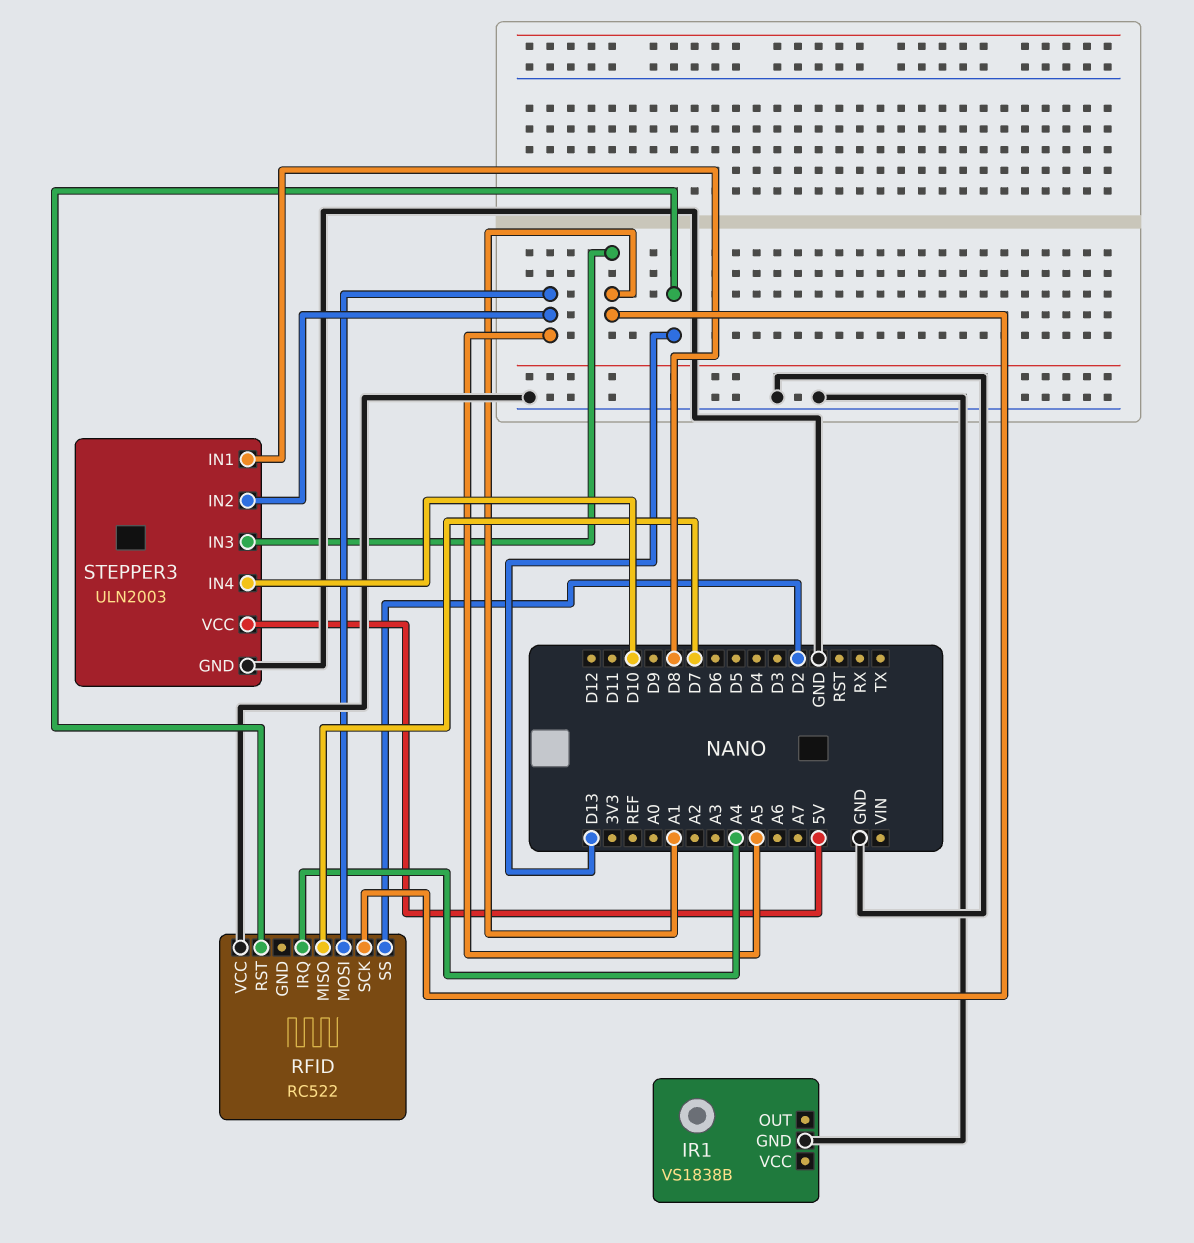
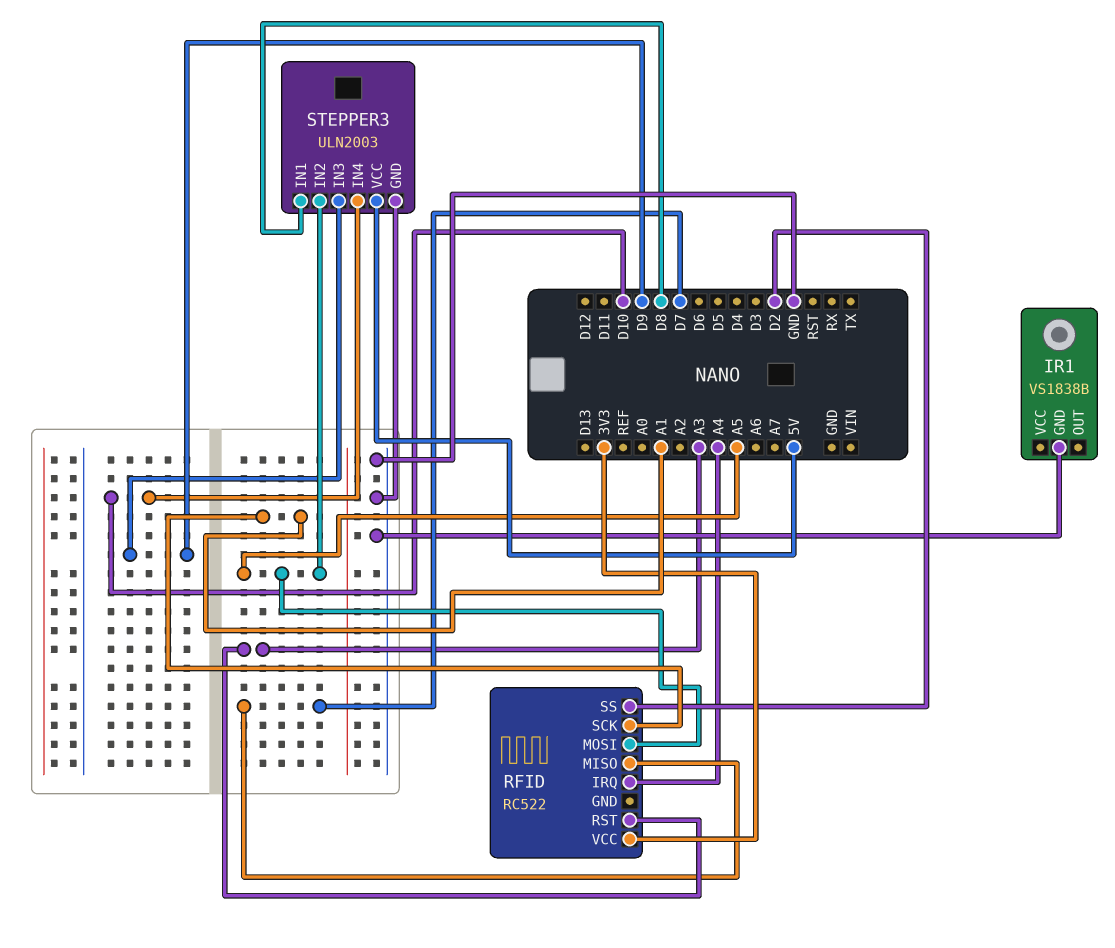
RFID pin RST: D13 -> A3
RFID pin VCC: GND -> 3V3
STEPPER3 pin IN3: A1 -> D9

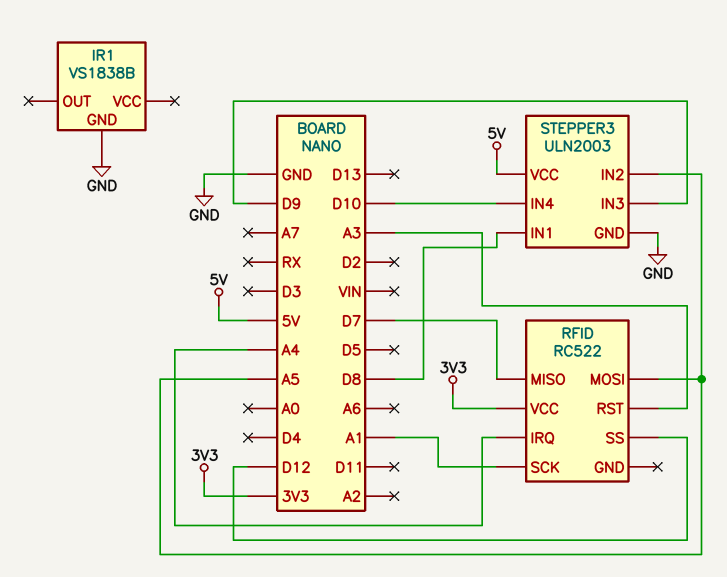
RFID pin SS: D2 -> D12

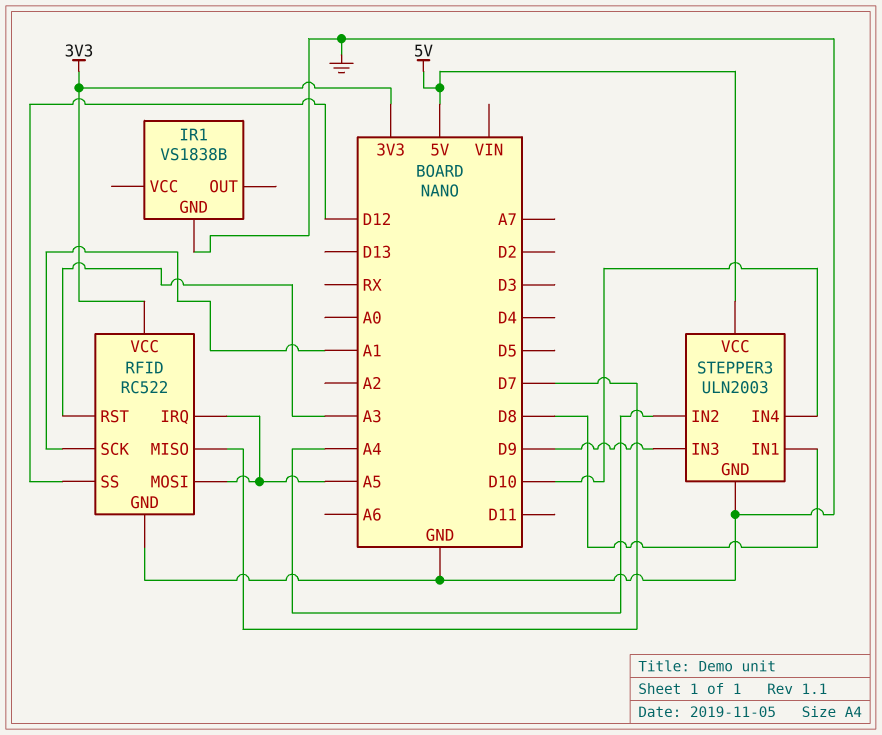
RFID pin GND: none -> GND
RFID pin IRQ: A4 -> A5
STEPPER3 pin IN2: A5 -> A4

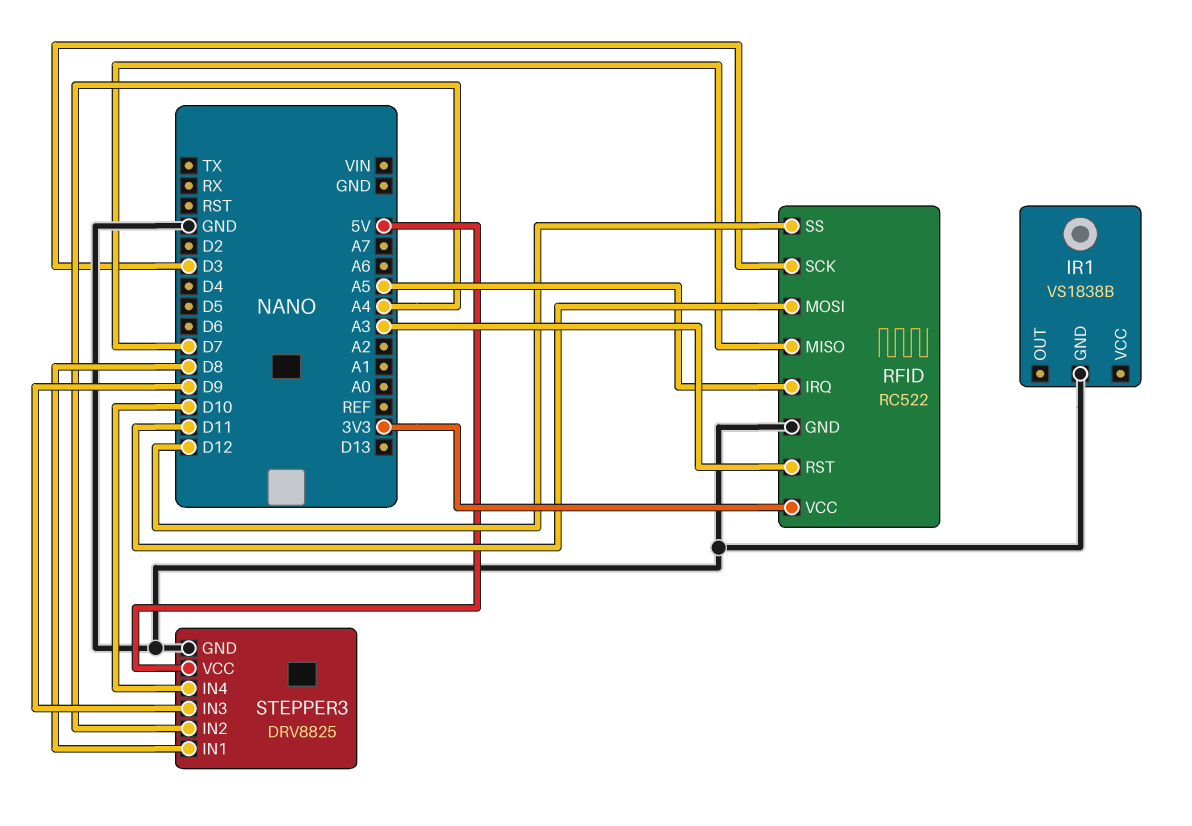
RFID pin MOSI: A5 -> D11
RFID pin SCK: A1 -> D3
STEPPER3: ULN2003 -> DRV8825

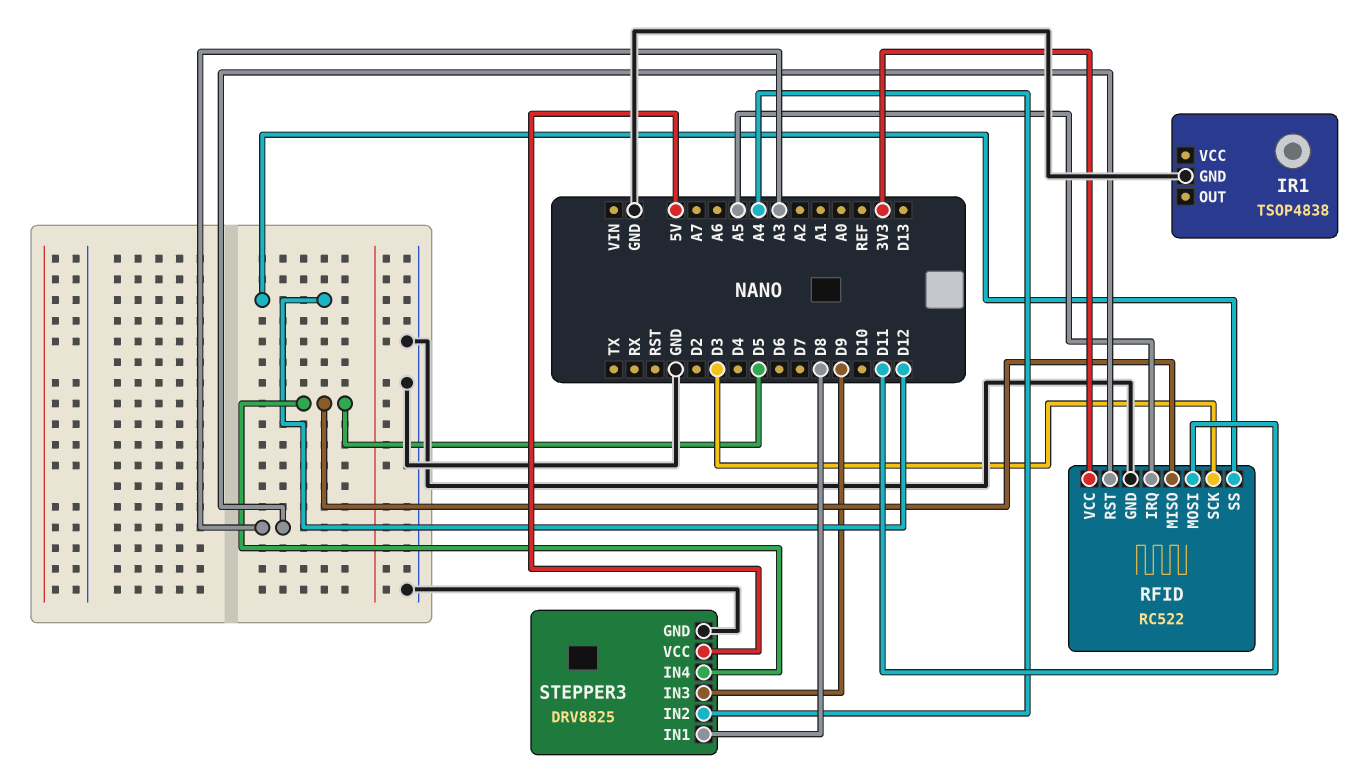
IR1: VS1838B -> TSOP4838
RFID pin MISO: D7 -> D5
STEPPER3 pin IN4: D10 -> D5

